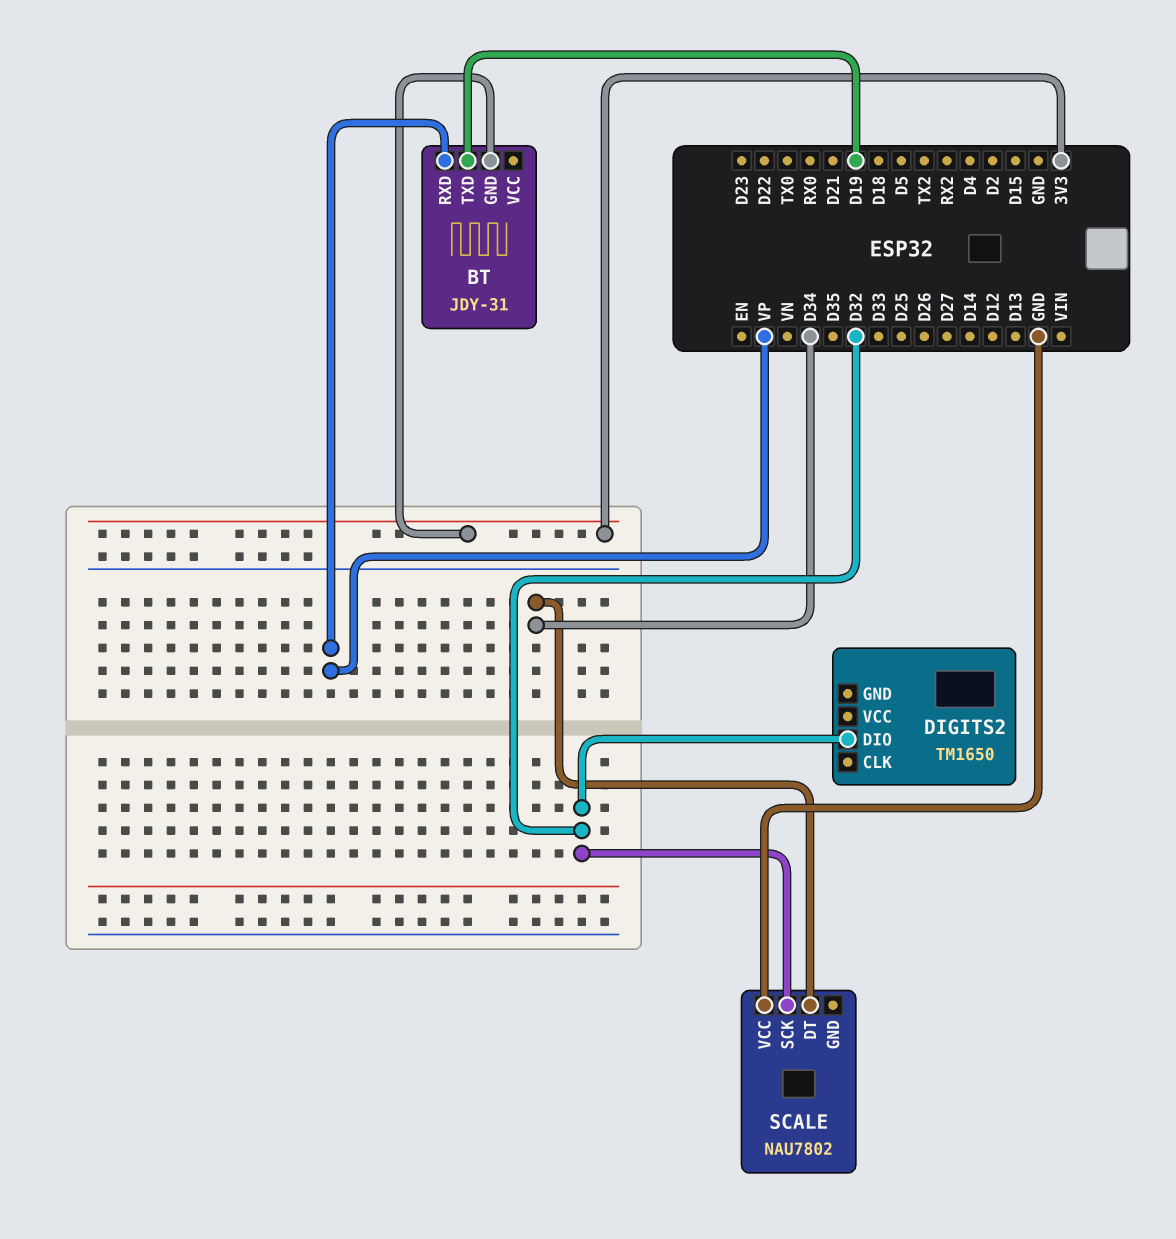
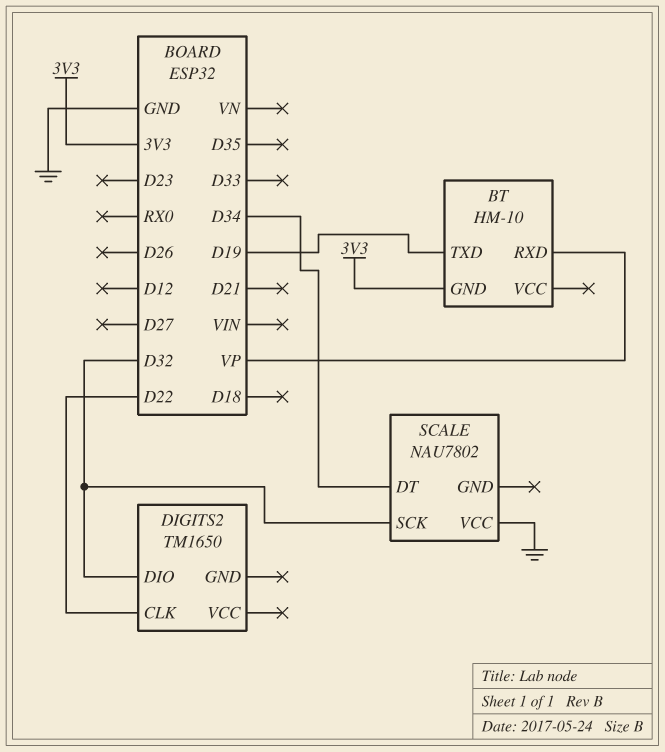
BT: JDY-31 -> HM-10
DIGITS2 pin CLK: none -> D22

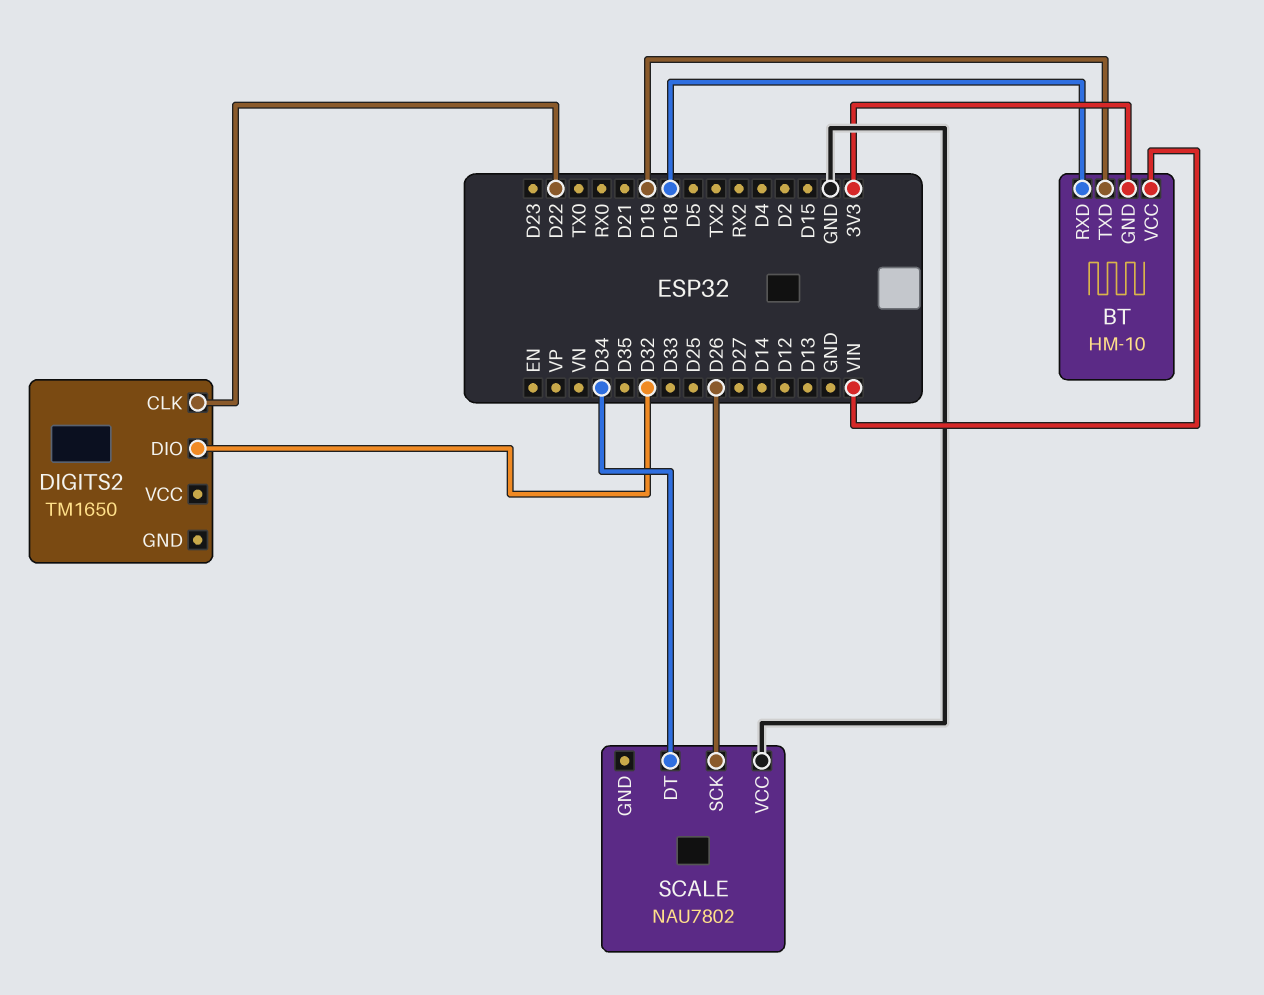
BT pin RXD: VP -> D18
BT pin VCC: none -> VIN
SCALE pin SCK: D32 -> D26

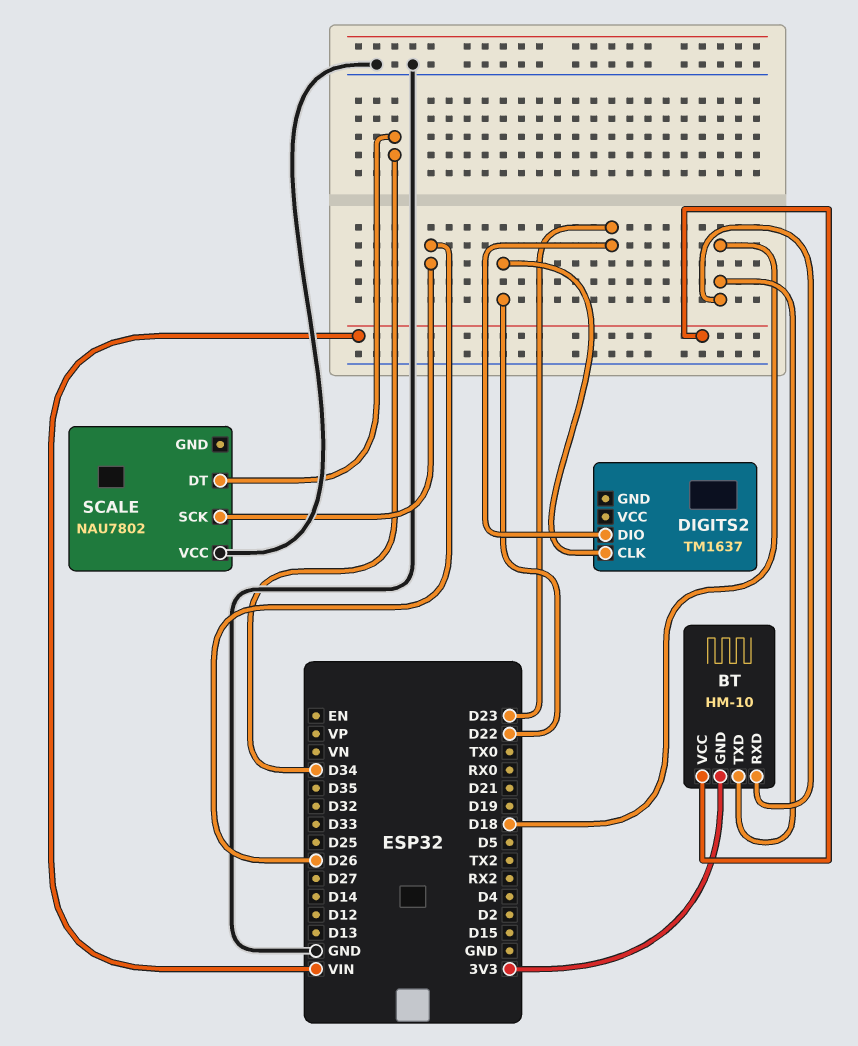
BT pin TXD: D19 -> D18
DIGITS2: TM1650 -> TM1637
DIGITS2 pin DIO: D32 -> D23

